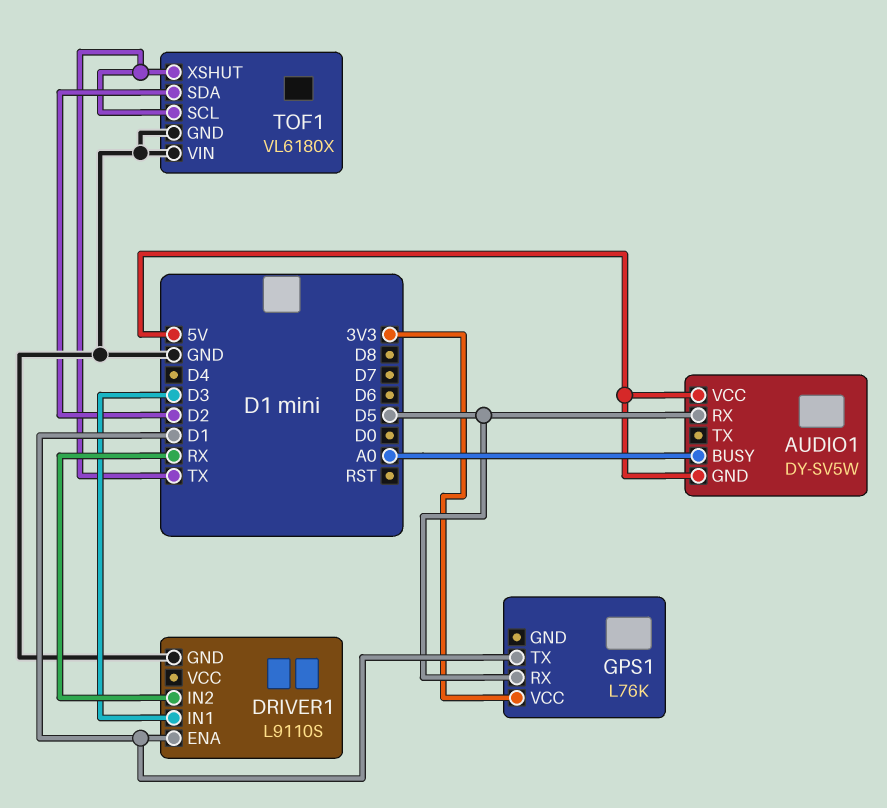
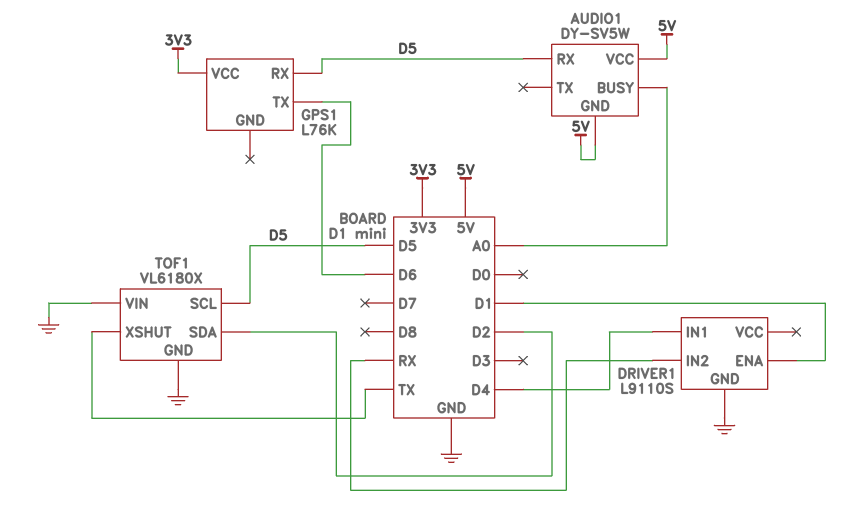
DRIVER1 pin IN1: D3 -> D4
GPS1 pin TX: D1 -> D6
TOF1 pin SCL: TX -> D5

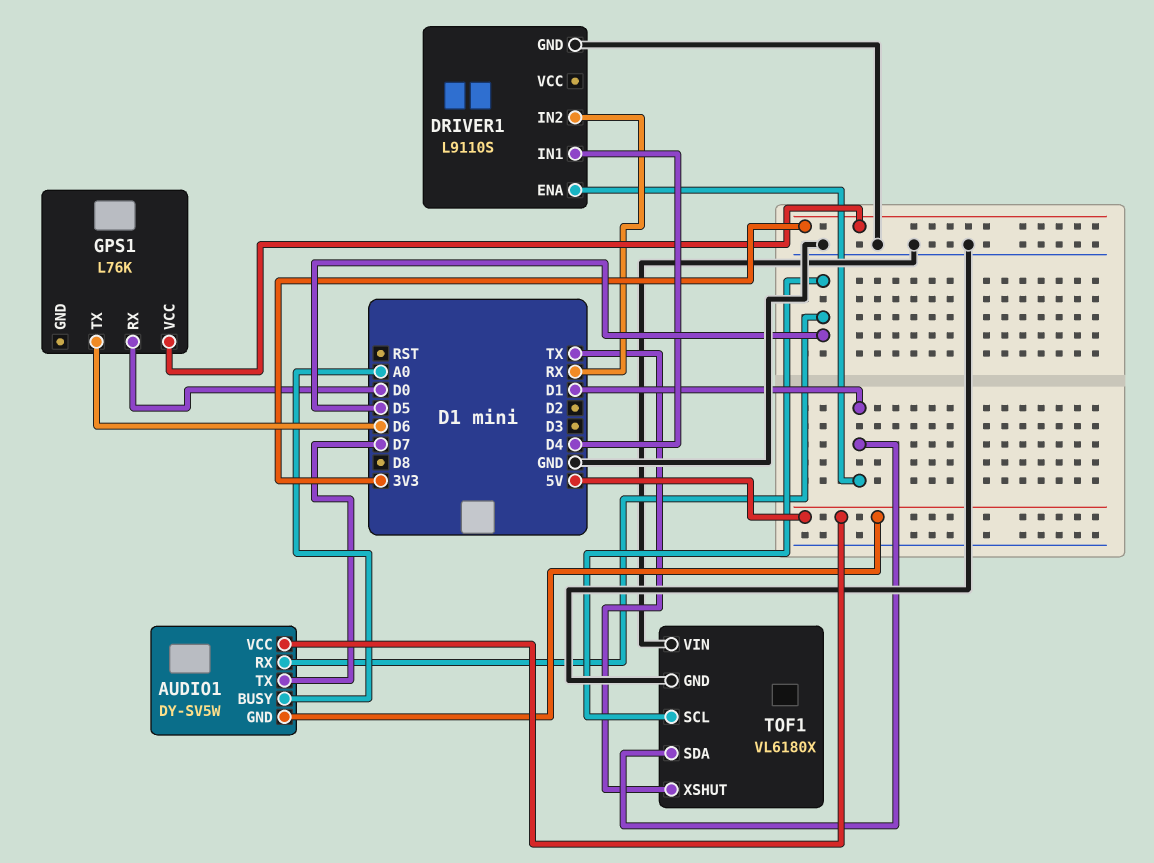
AUDIO1 pin TX: none -> D7
GPS1 pin RX: D5 -> D0
TOF1 pin SDA: D2 -> D1

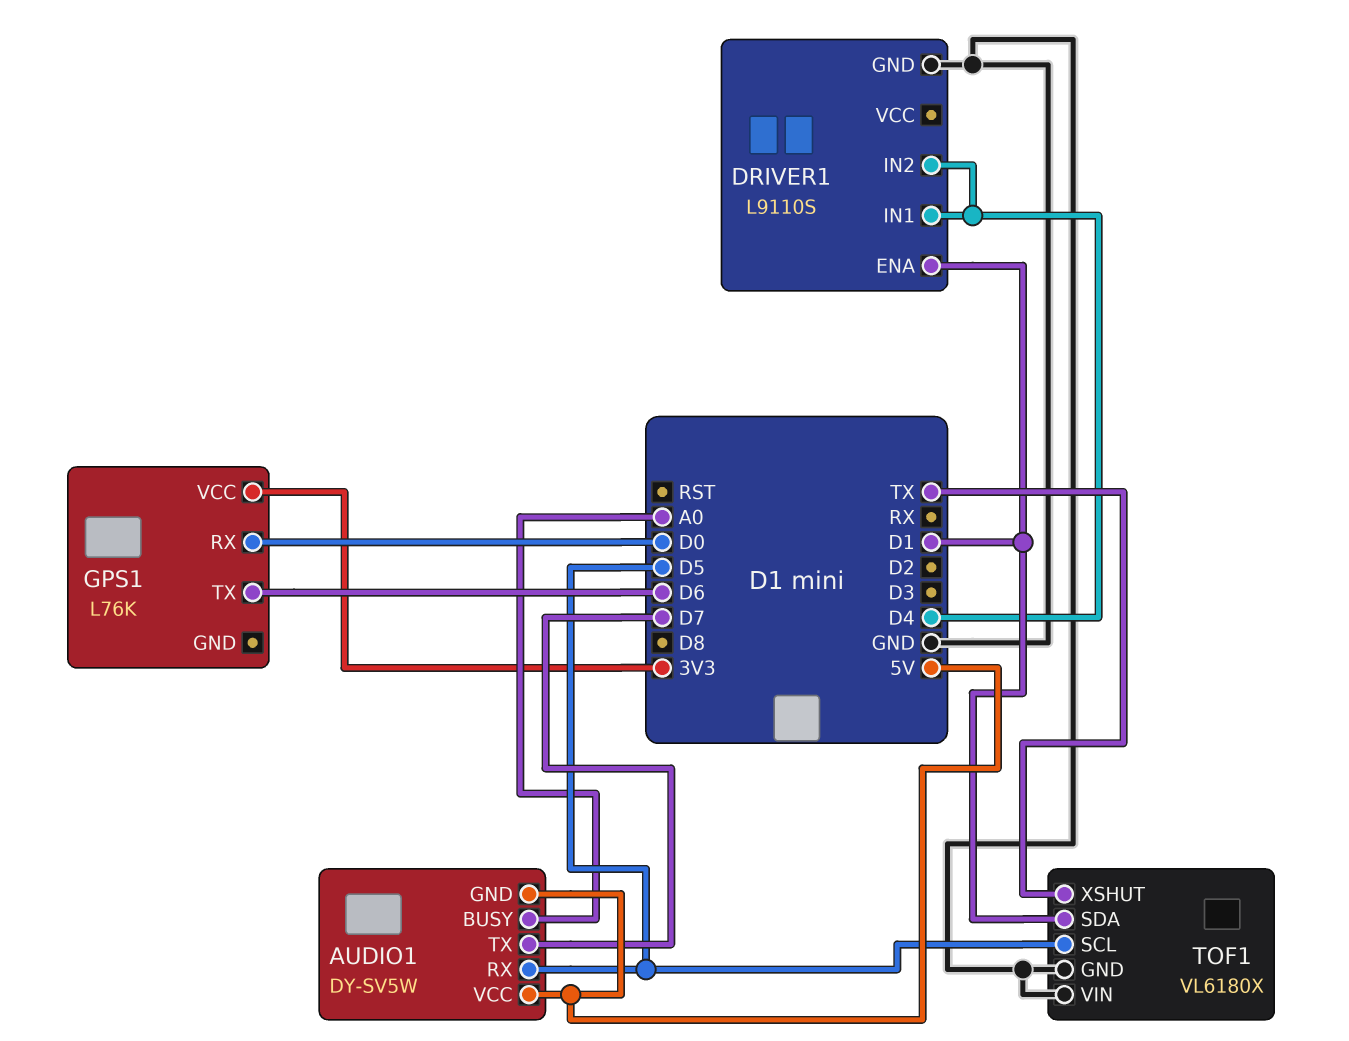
DRIVER1 pin IN2: RX -> D4

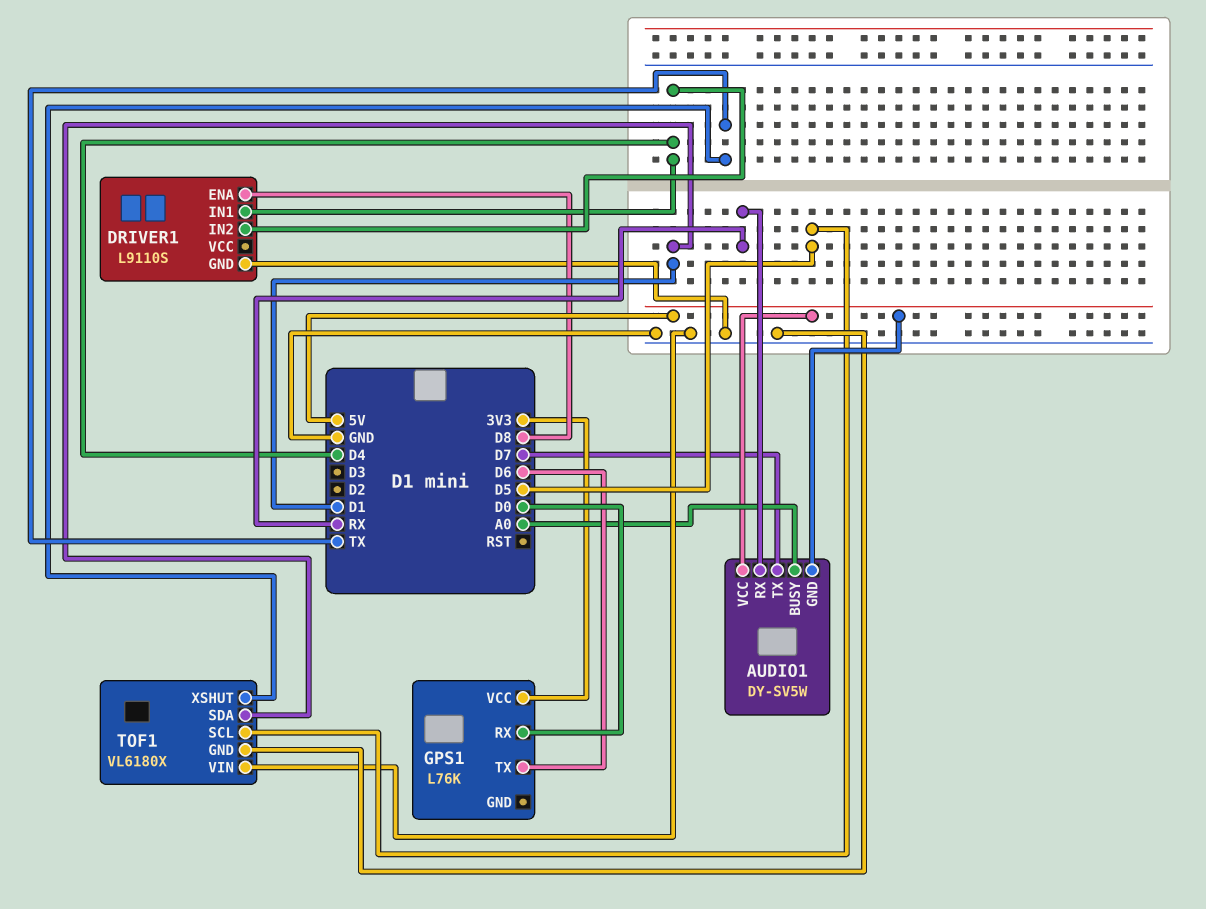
AUDIO1 pin RX: D5 -> RX
DRIVER1 pin ENA: D1 -> D8

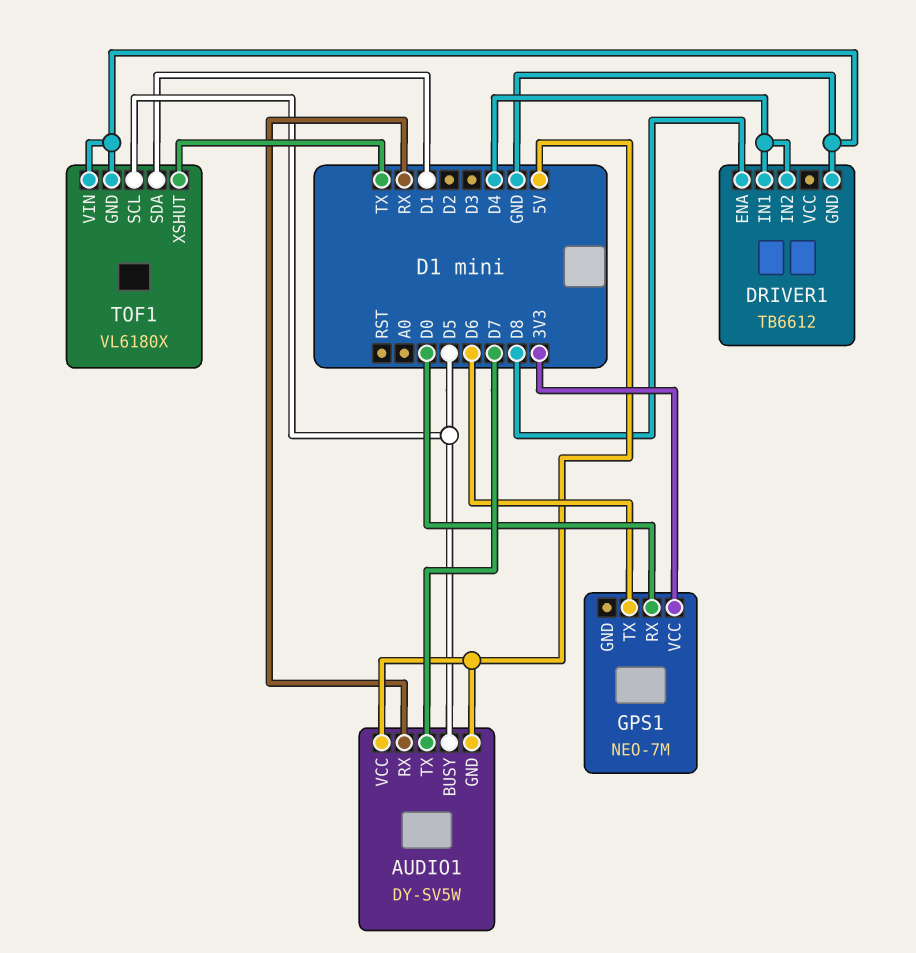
AUDIO1 pin BUSY: A0 -> D5
DRIVER1: L9110S -> TB6612
GPS1: L76K -> NEO-7M

